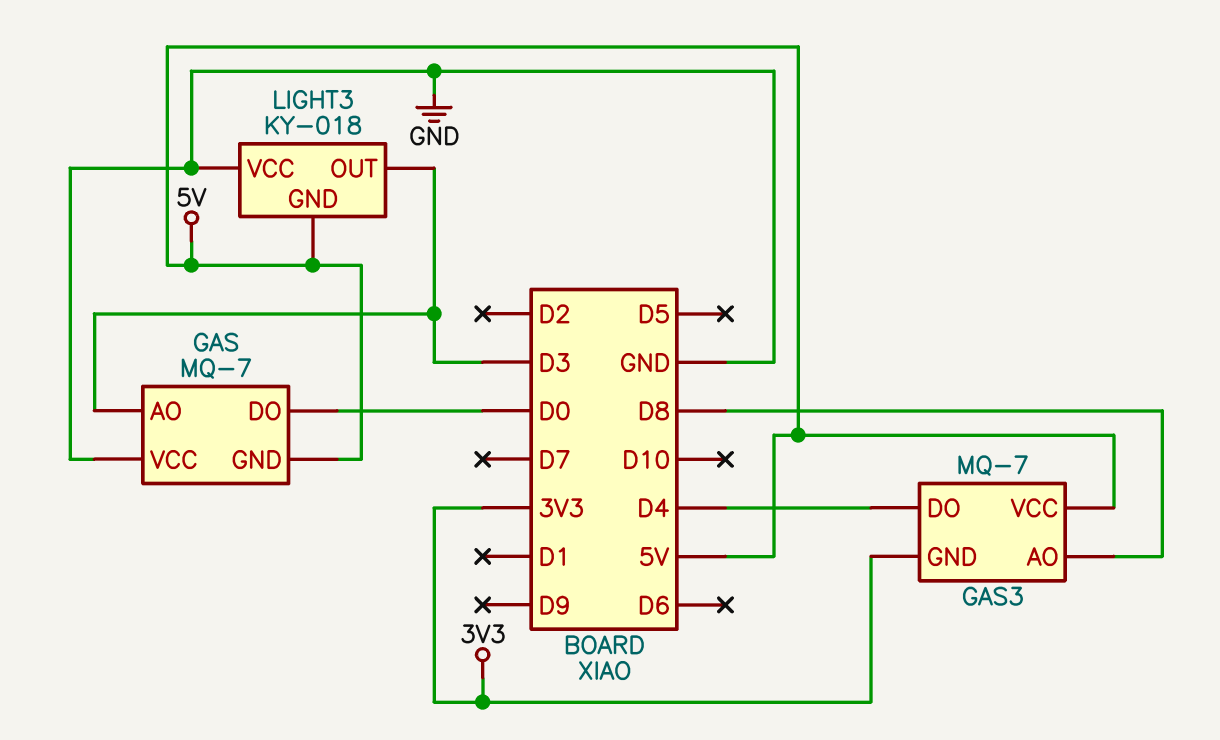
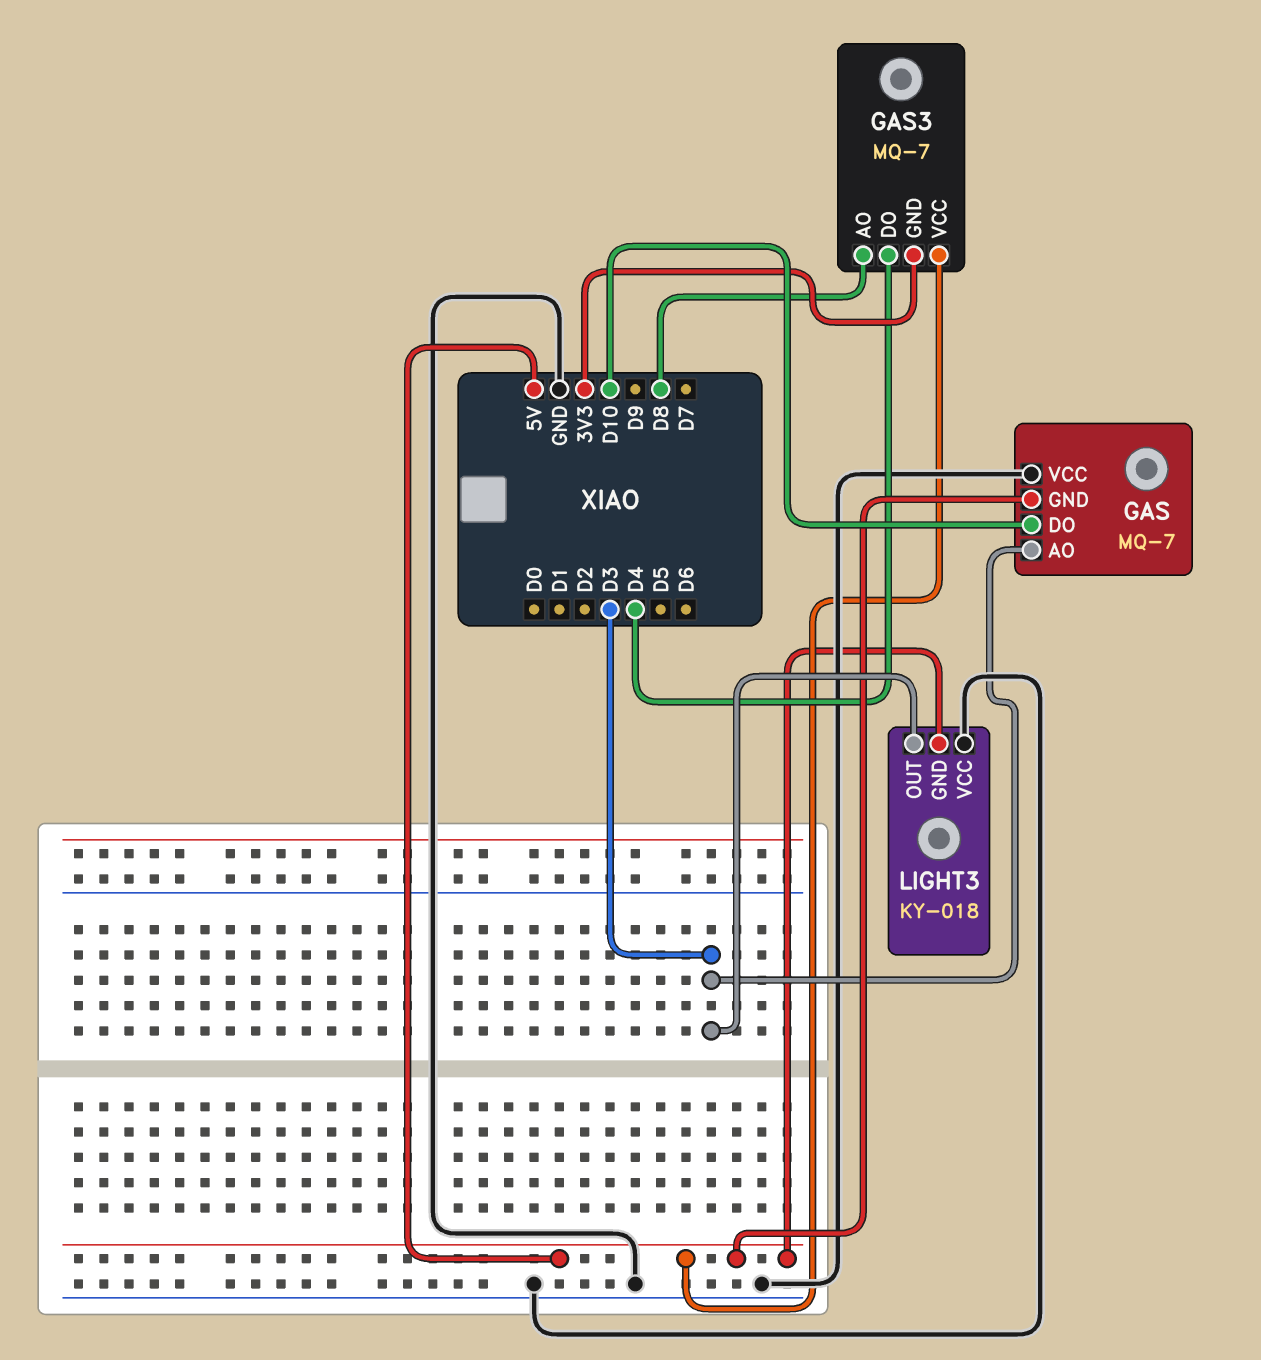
GAS pin DO: D0 -> D10

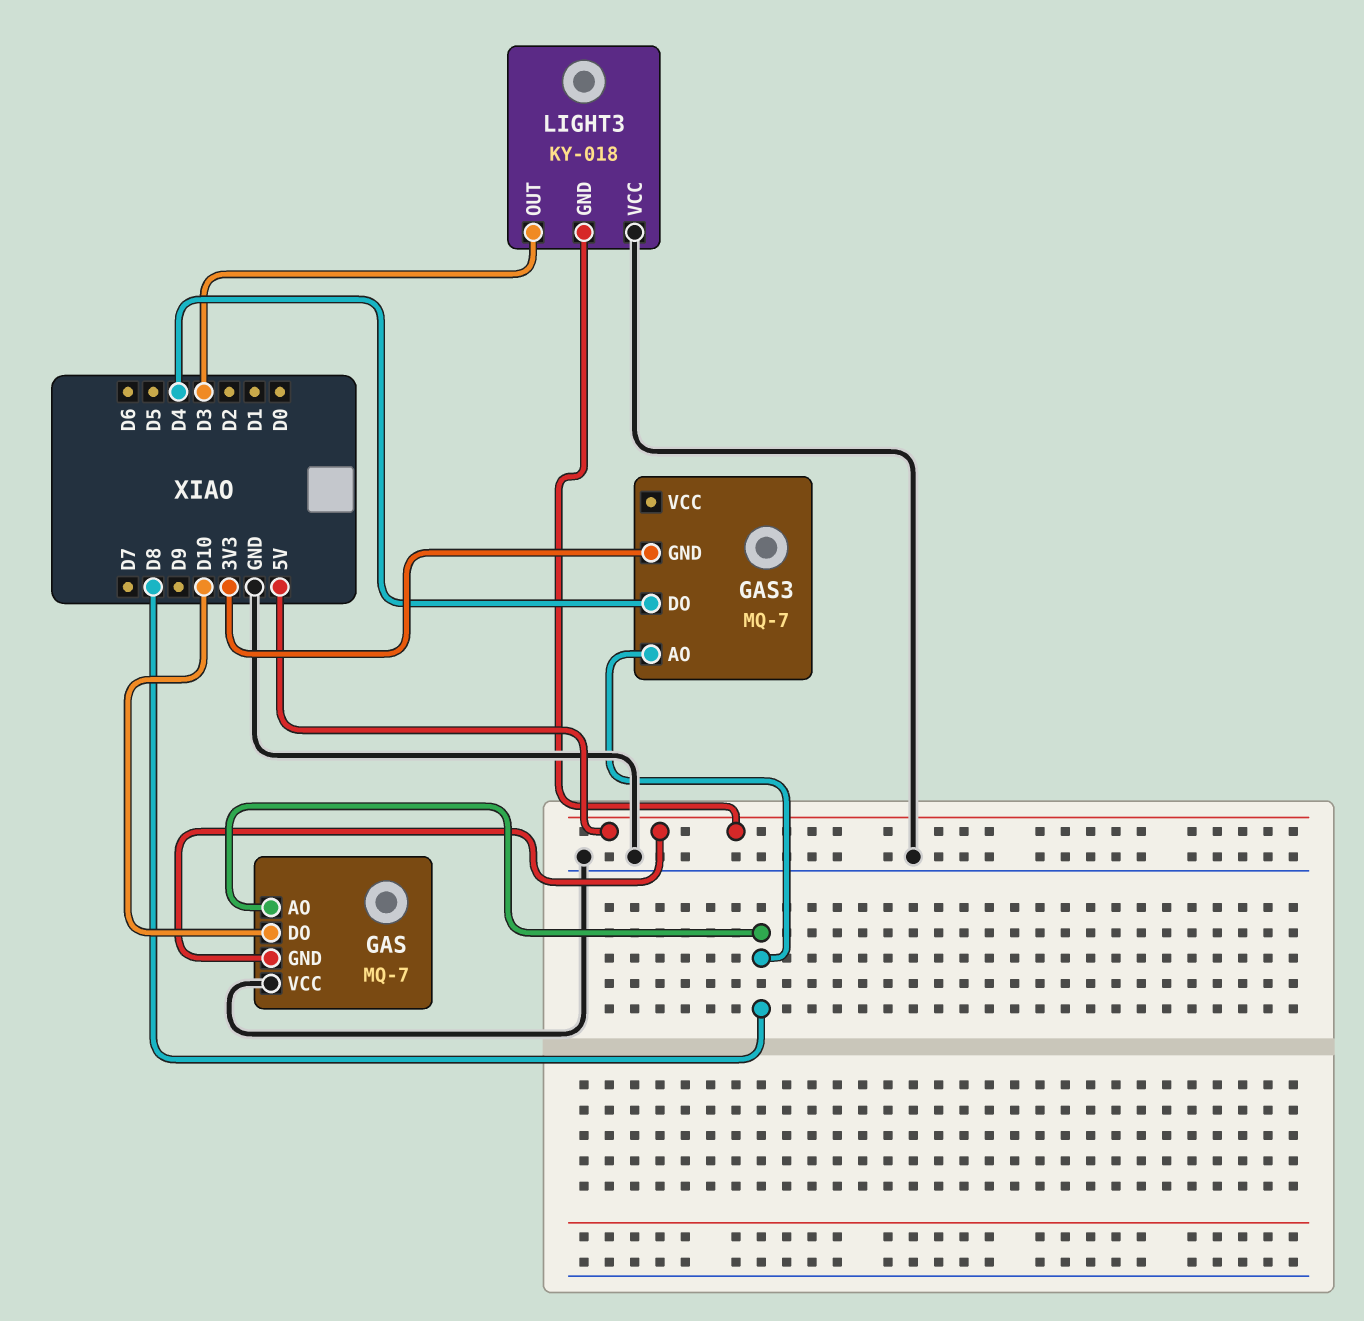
GAS pin AO: D3 -> D8
GAS3 pin VCC: 5V -> none

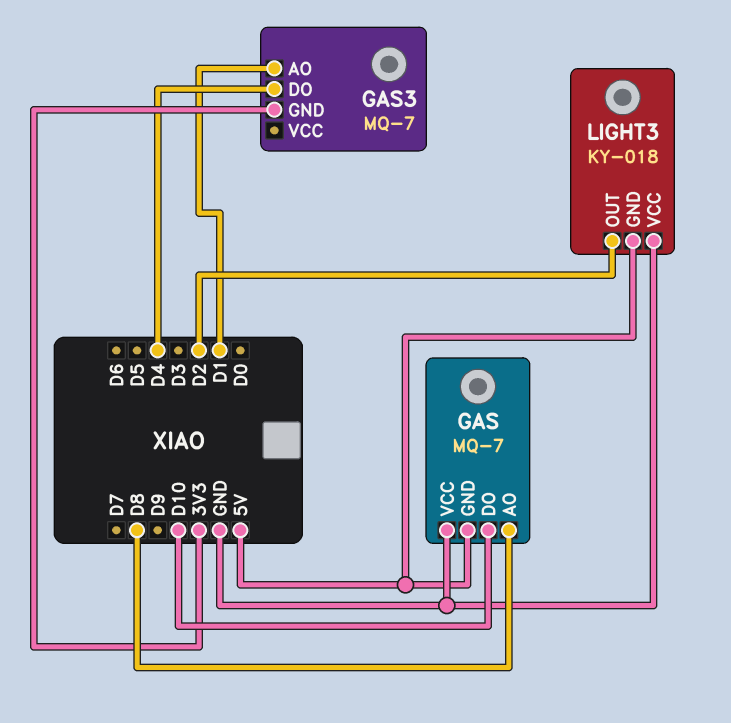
GAS3 pin AO: D8 -> D1
LIGHT3 pin OUT: D3 -> D2

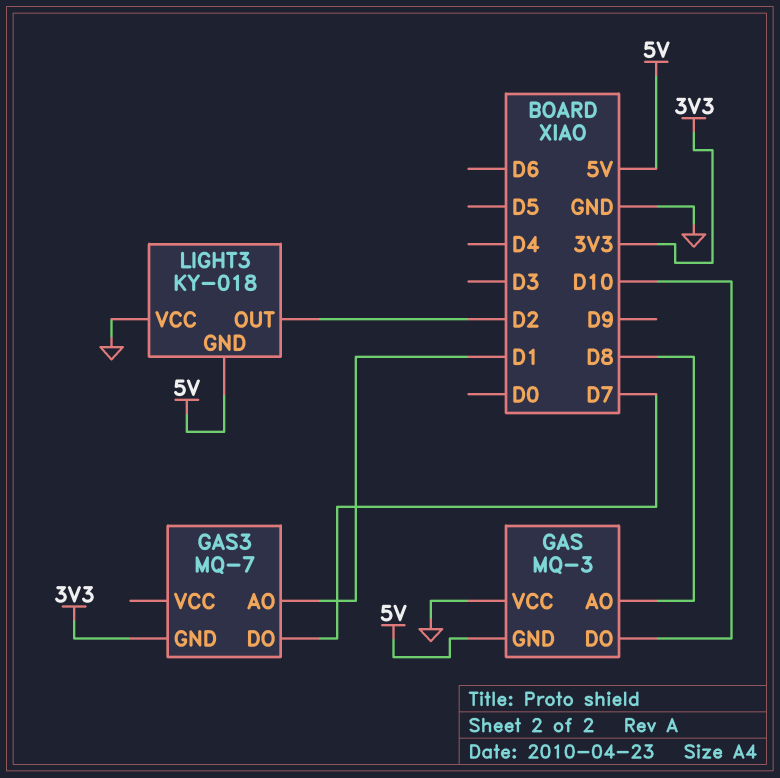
GAS: MQ-7 -> MQ-3
GAS3 pin DO: D4 -> D7

